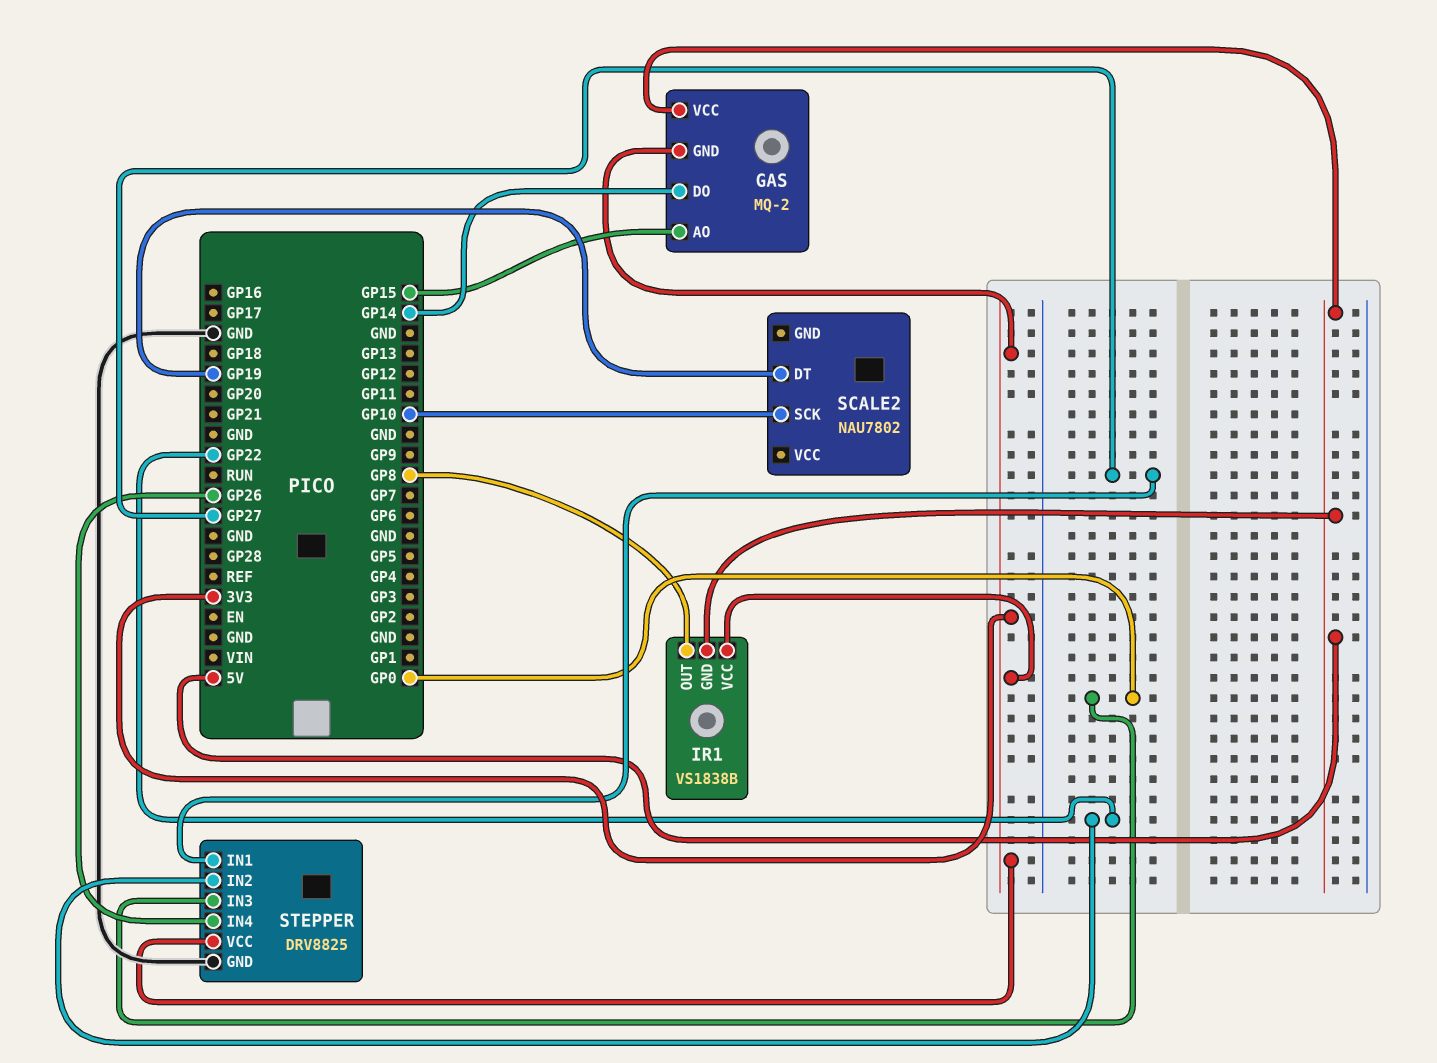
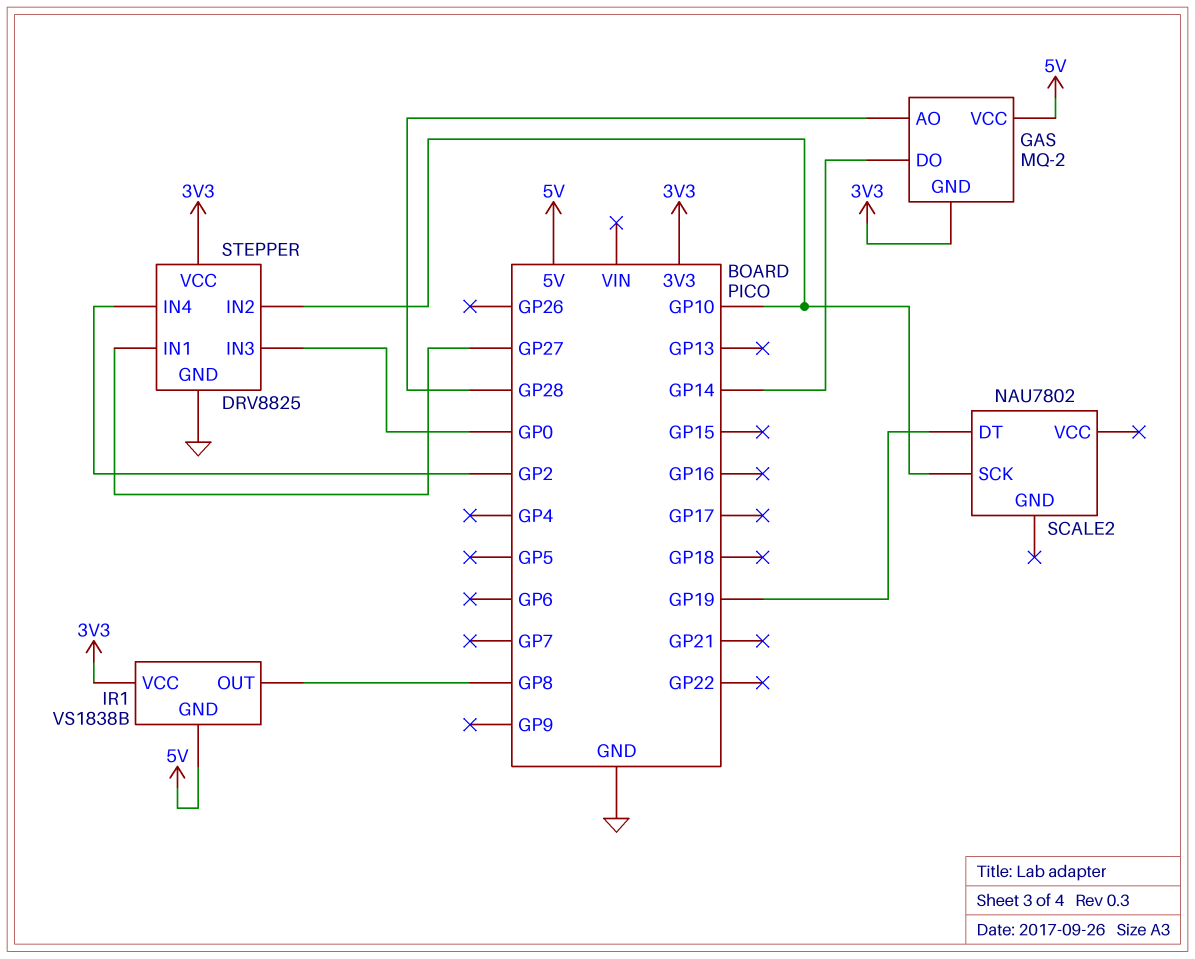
GAS pin AO: GP15 -> GP28
STEPPER pin IN2: GP22 -> GP10
STEPPER pin IN4: GP26 -> GP2

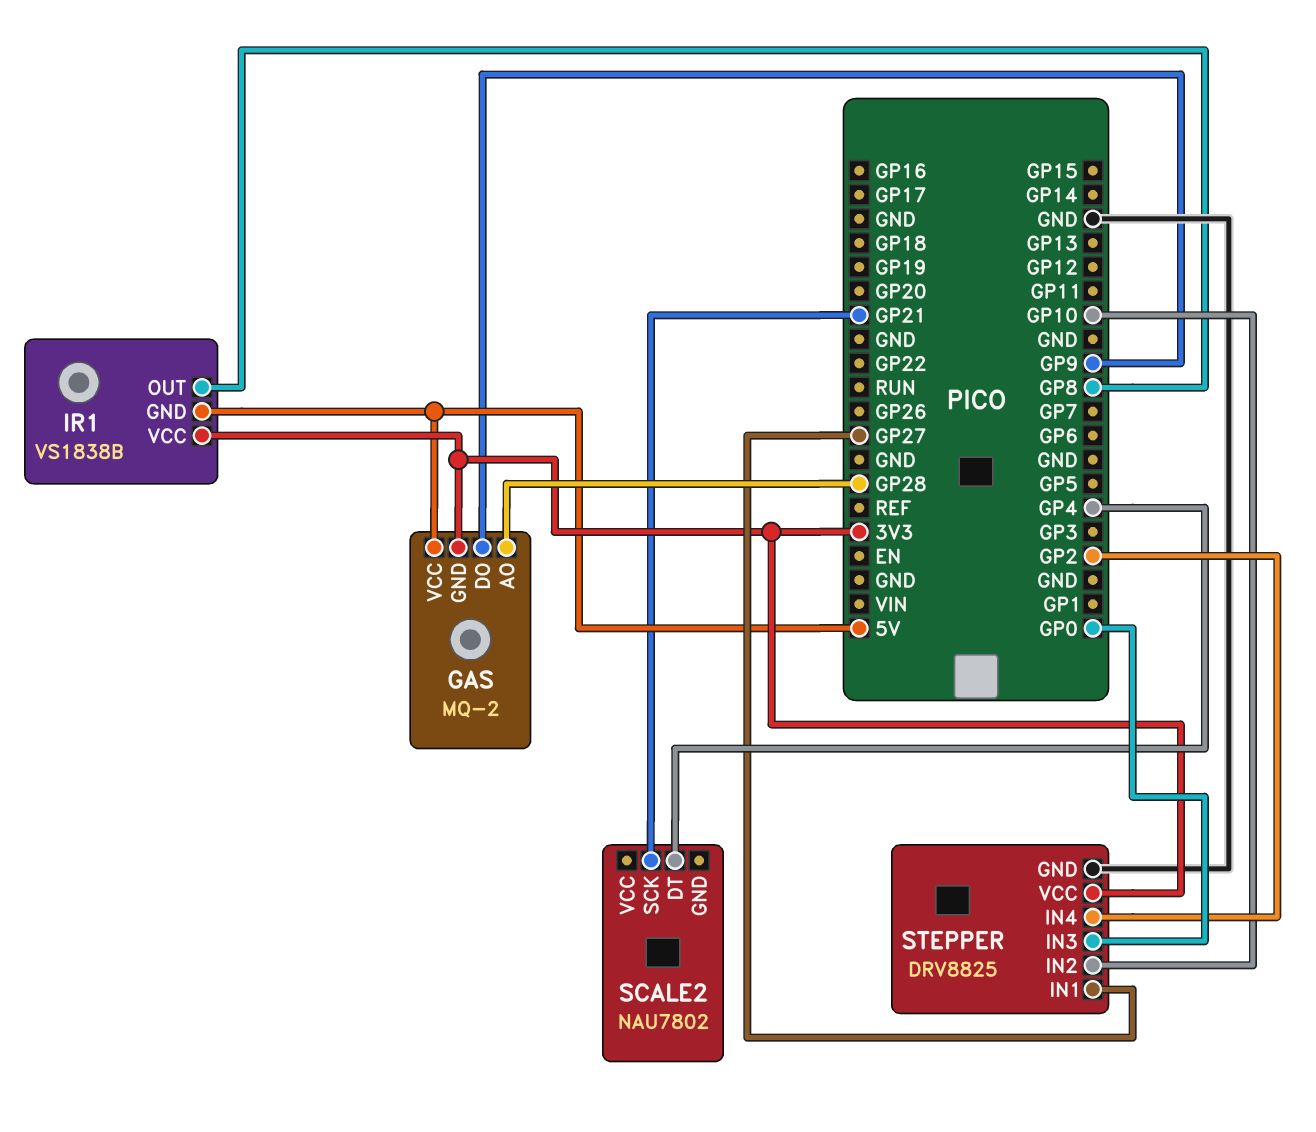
GAS pin DO: GP14 -> GP9
SCALE2 pin DT: GP19 -> GP4
SCALE2 pin SCK: GP10 -> GP21

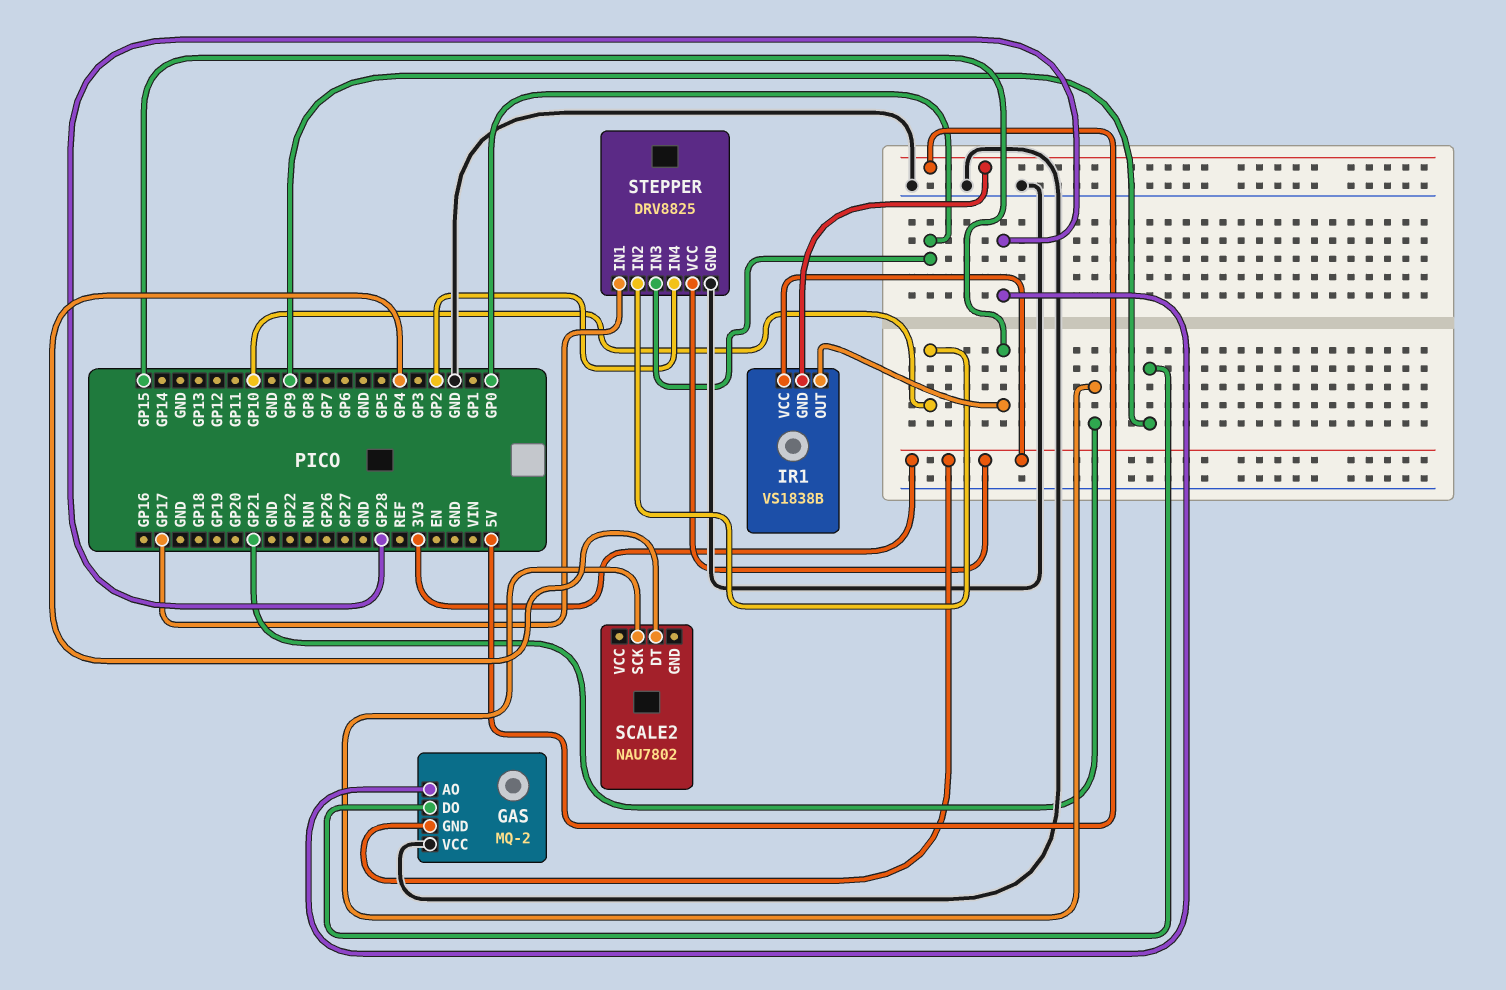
GAS pin VCC: 5V -> GND
IR1 pin OUT: GP8 -> GP15
STEPPER pin IN1: GP27 -> GP17

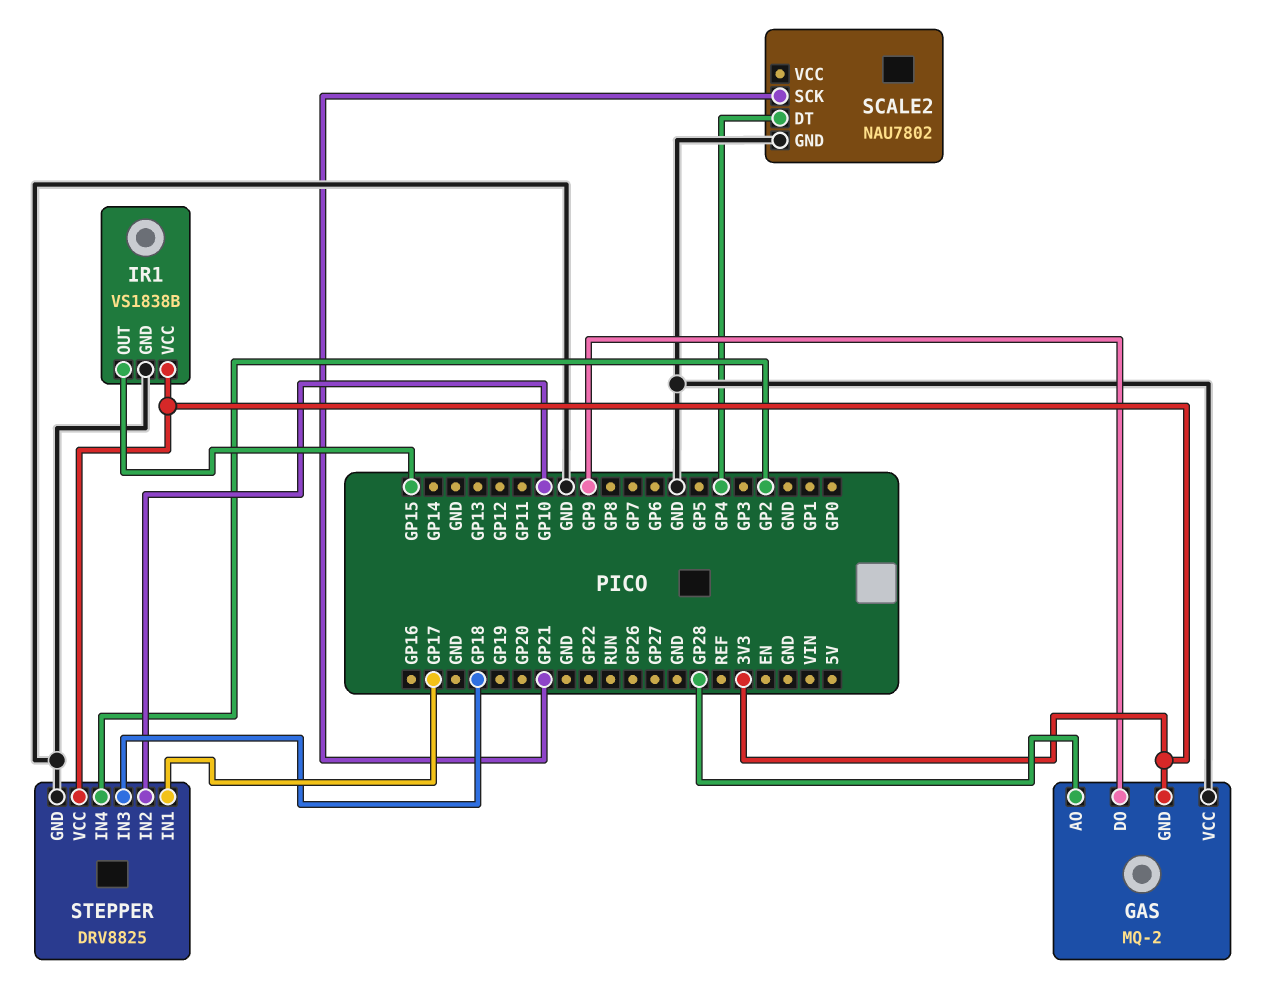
IR1 pin GND: 5V -> GND
SCALE2 pin GND: none -> GND
STEPPER pin IN3: GP0 -> GP18

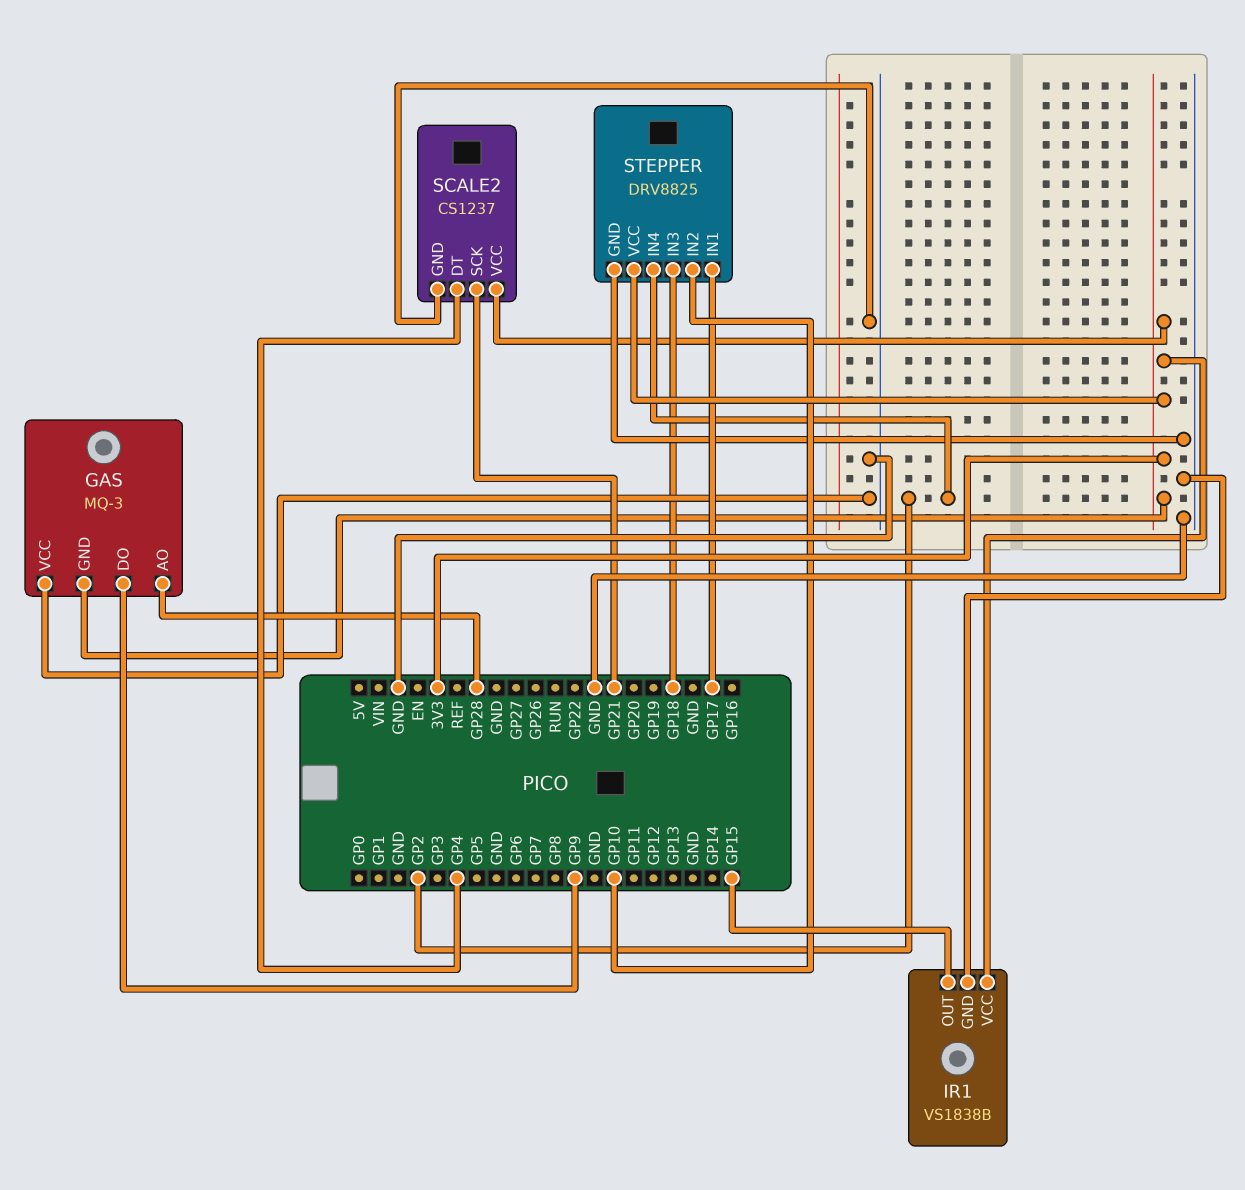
GAS: MQ-2 -> MQ-3
SCALE2: NAU7802 -> CS1237
SCALE2 pin VCC: none -> 3V3

